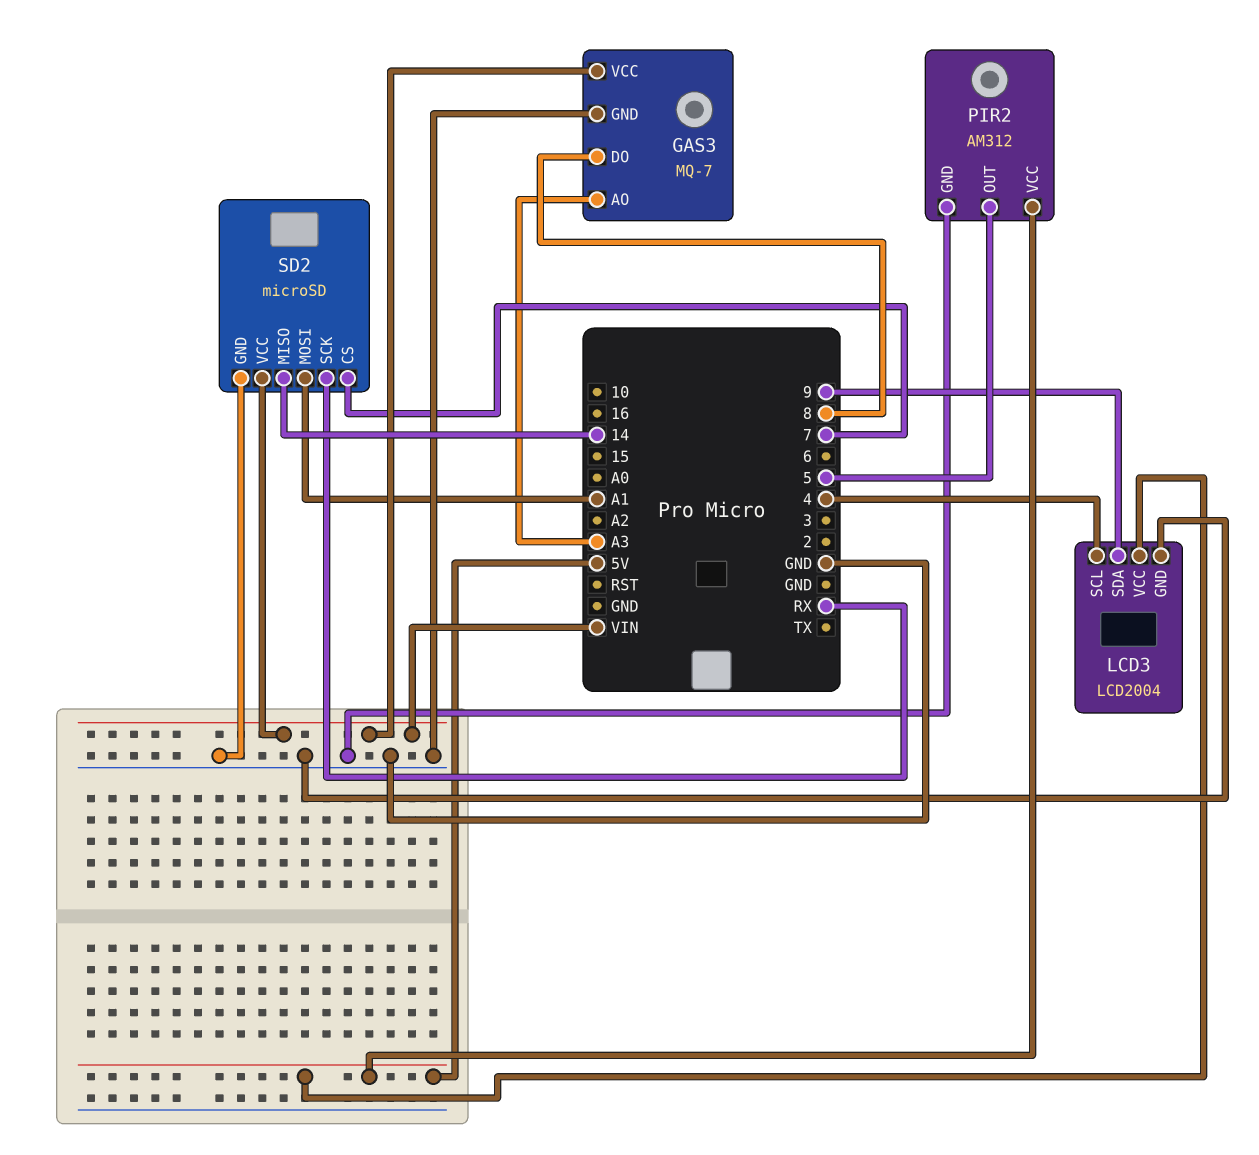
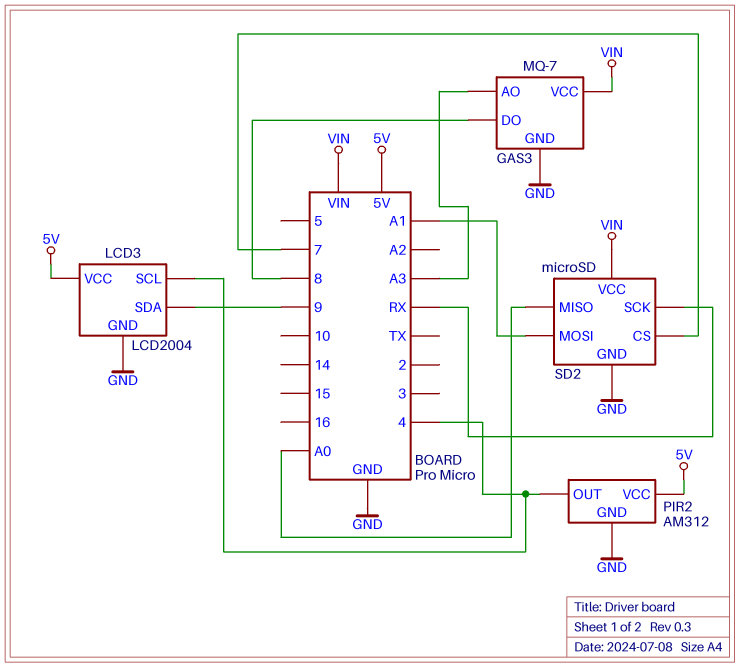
PIR2 pin OUT: 5 -> 4
SD2 pin MISO: 14 -> A0

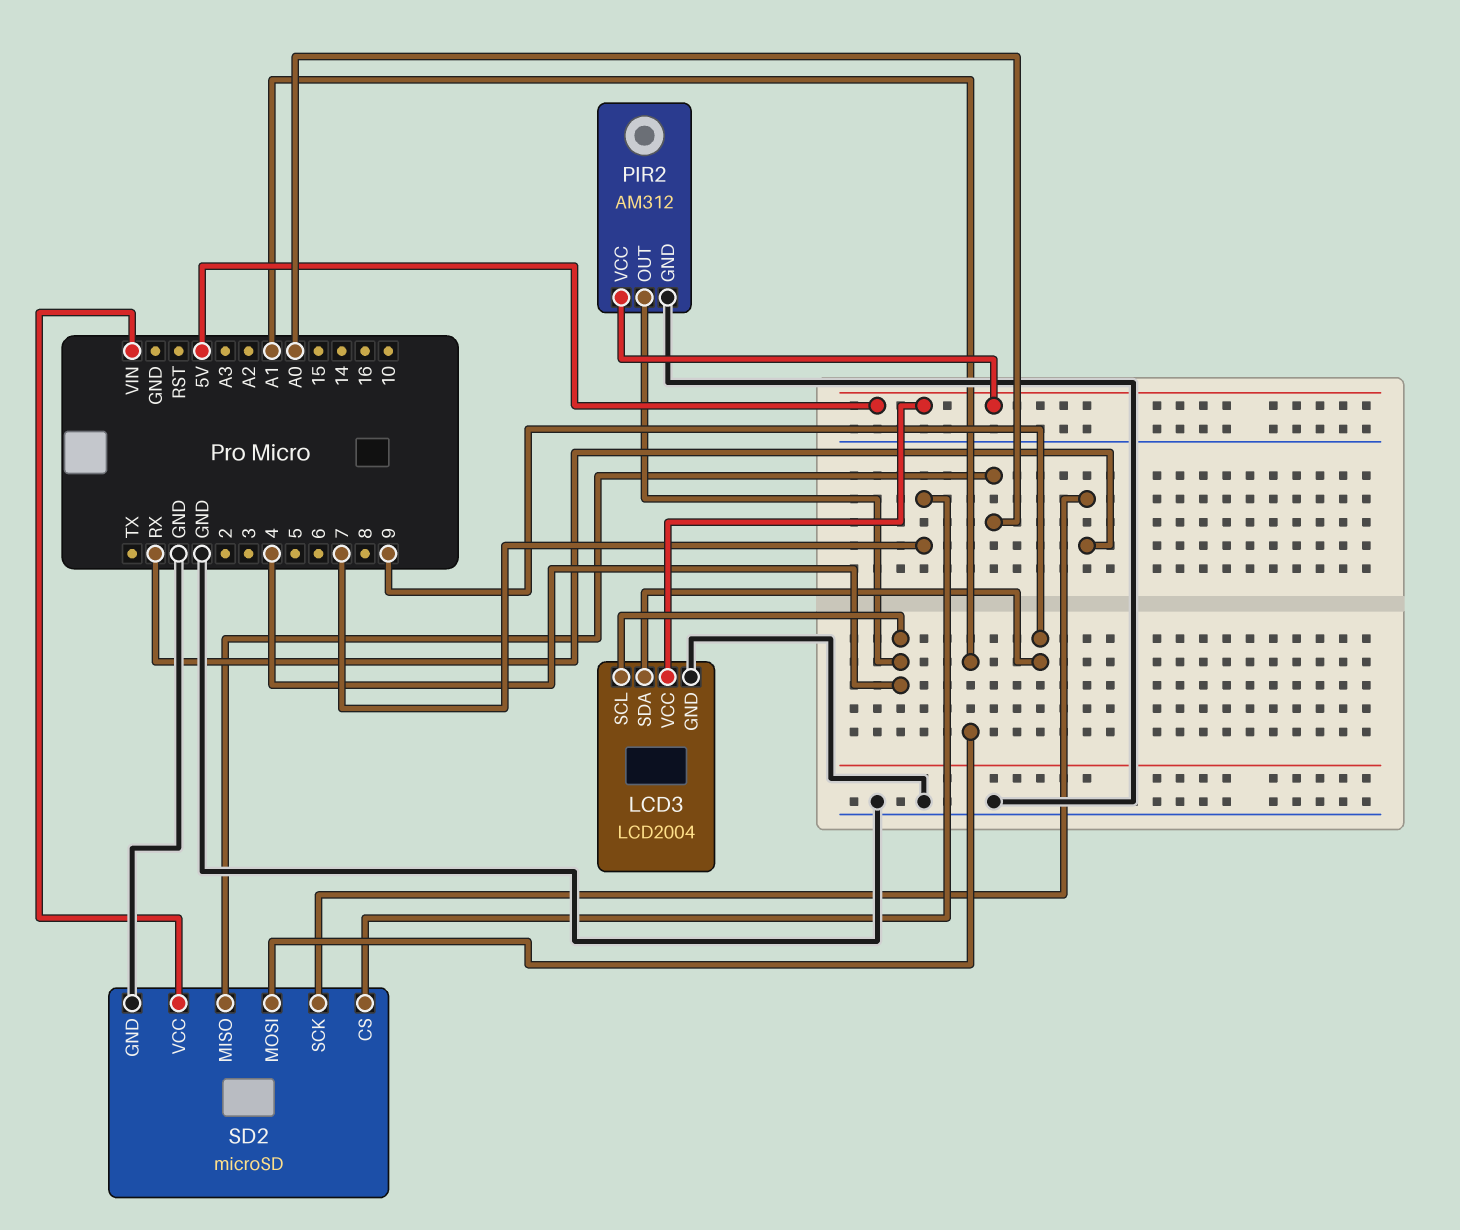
GAS3: MQ-7 -> none
GAS3 pin AO: A3 -> none
GAS3 pin DO: 8 -> none
GAS3 pin GND: GND -> none
GAS3 pin VCC: VIN -> none

